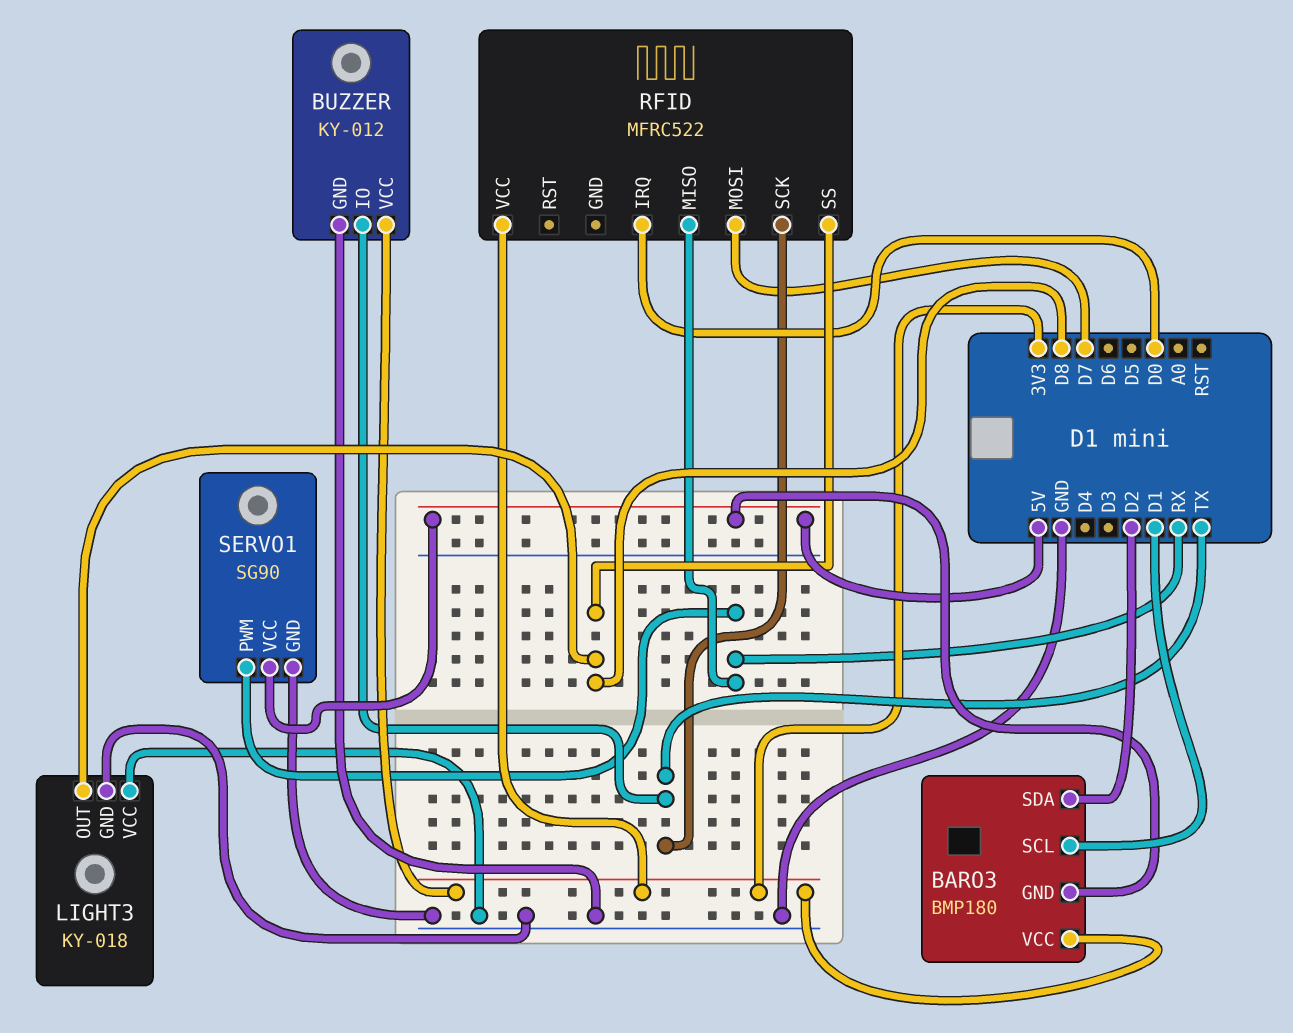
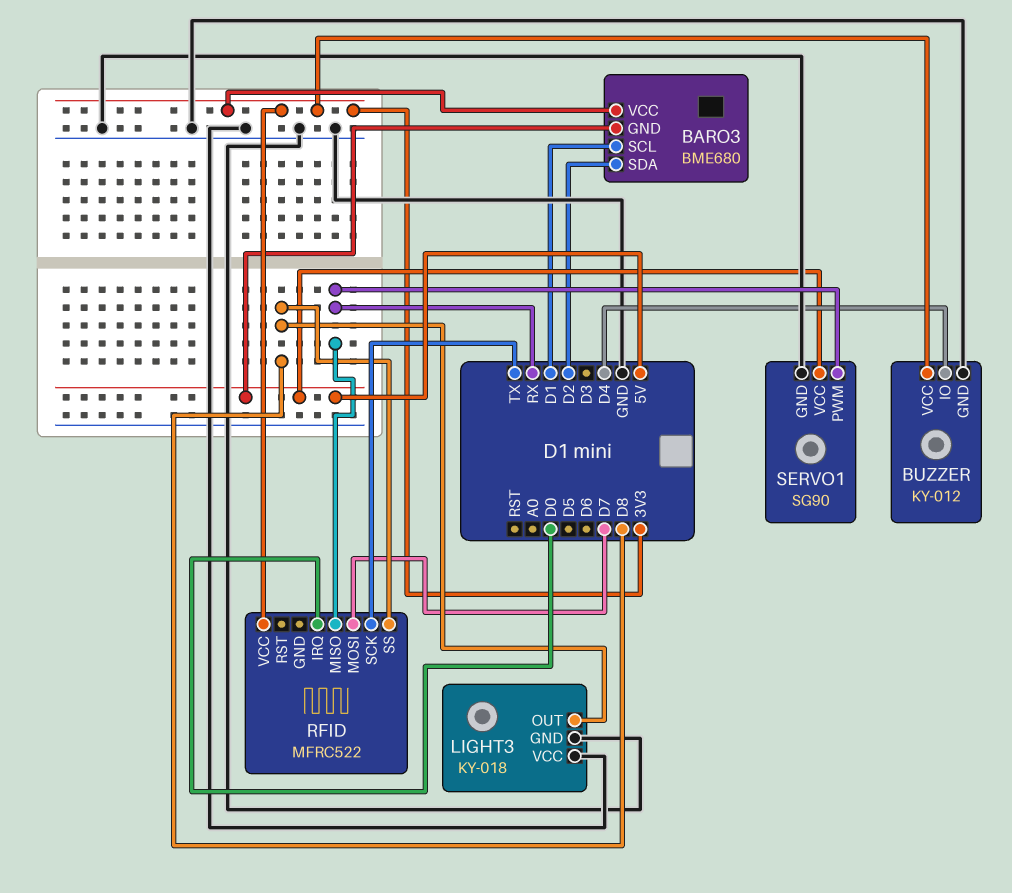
BARO3: BMP180 -> BME680
BUZZER pin IO: TX -> D4

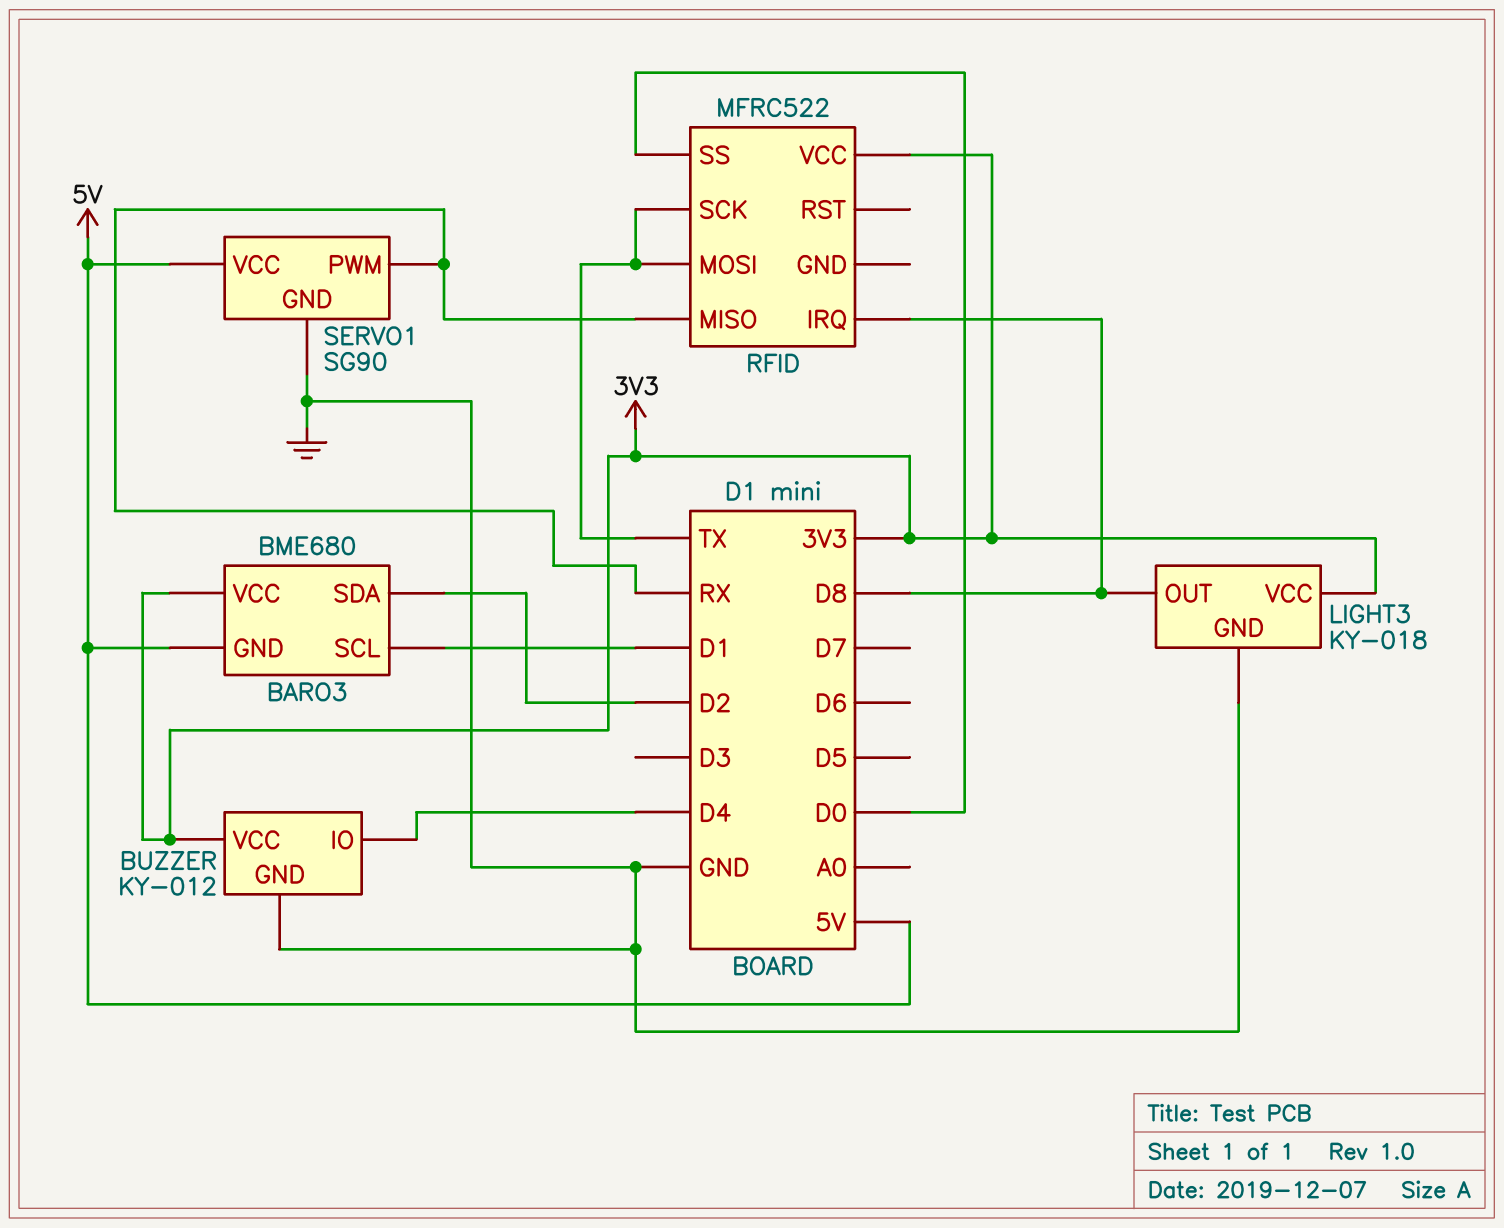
LIGHT3 pin VCC: GND -> 3V3
RFID pin IRQ: D0 -> D8
RFID pin MOSI: D7 -> TX
RFID pin SS: D8 -> D0

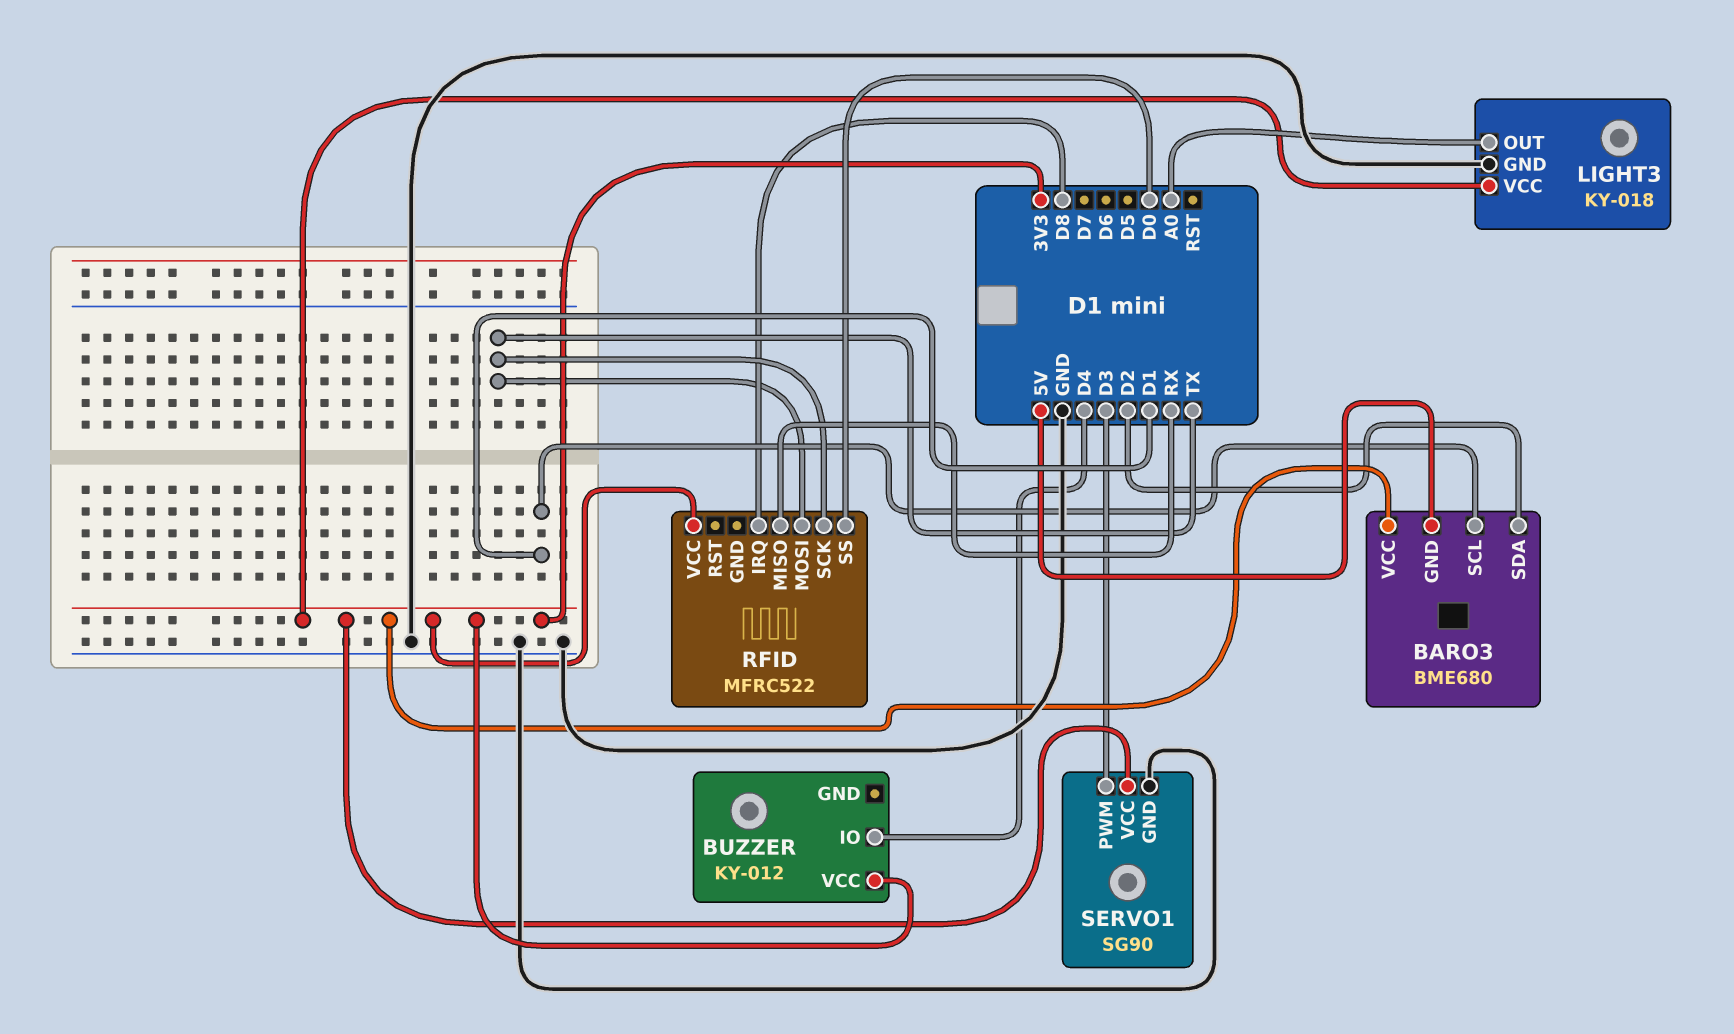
BUZZER pin GND: GND -> none
LIGHT3 pin OUT: D8 -> A0
SERVO1 pin PWM: RX -> D3
SERVO1 pin VCC: 5V -> 3V3

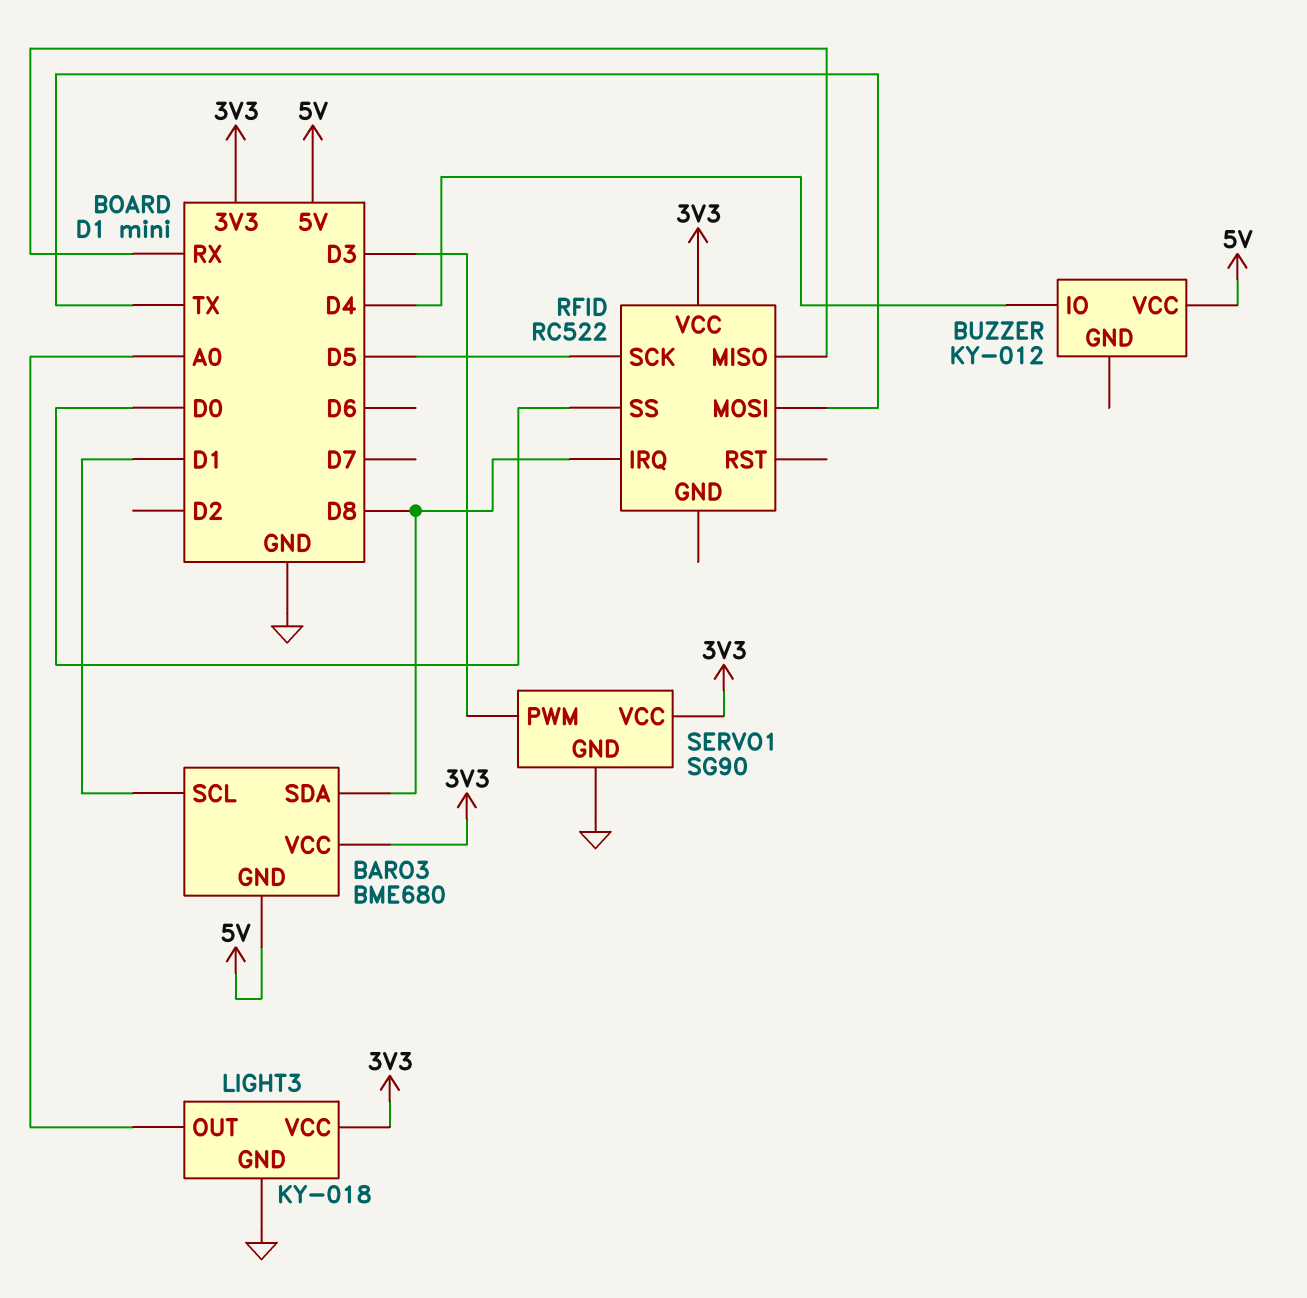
BARO3 pin SDA: D2 -> D8
BUZZER pin VCC: 3V3 -> 5V
RFID: MFRC522 -> RC522
RFID pin SCK: TX -> D5

